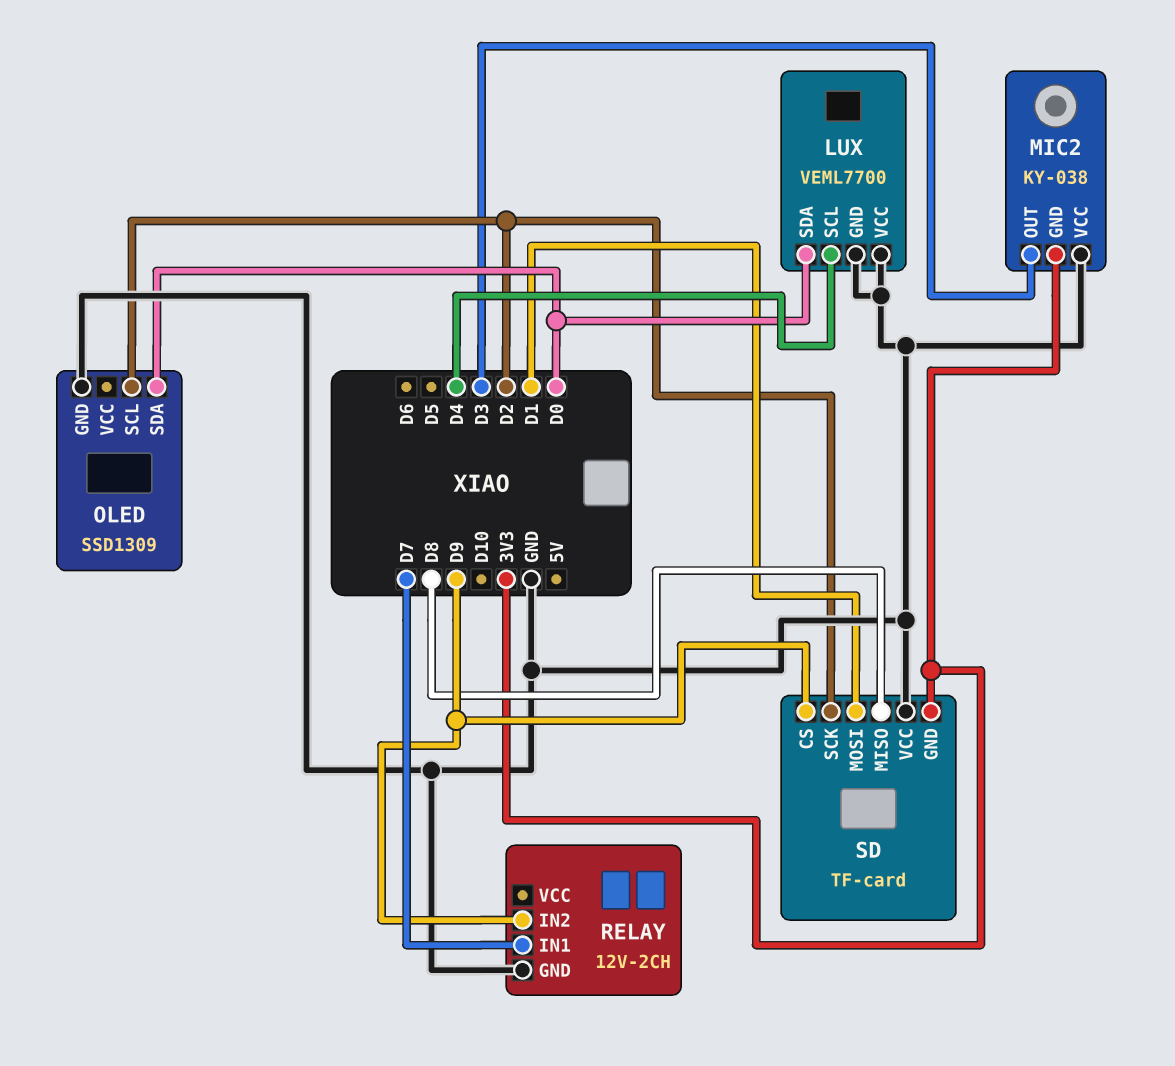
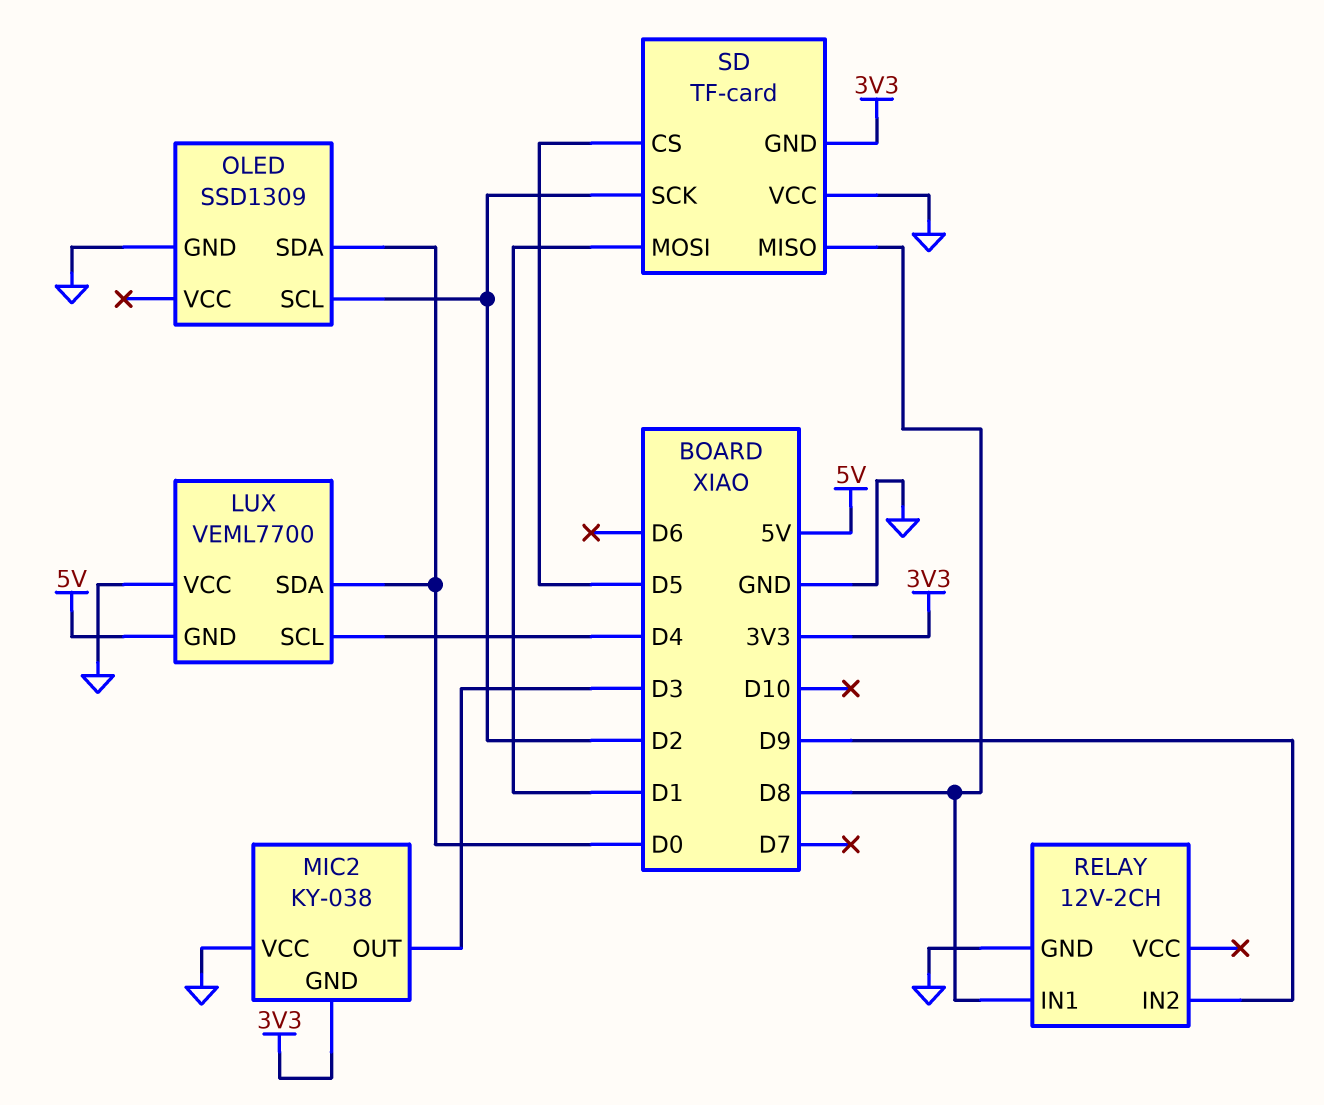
LUX pin GND: GND -> 5V
RELAY pin IN1: D7 -> D8
SD pin CS: D9 -> D5

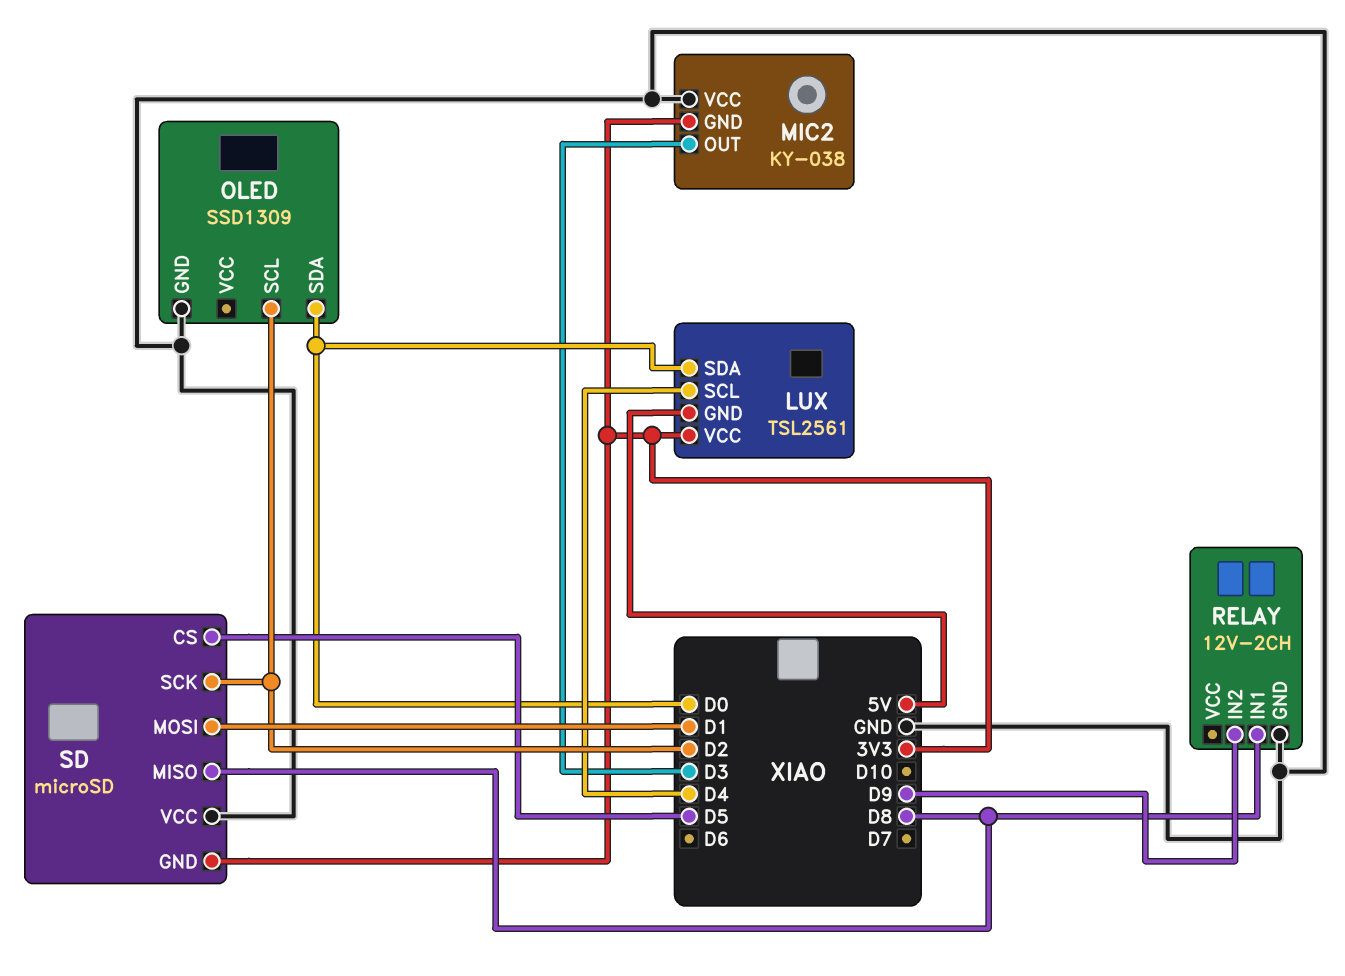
LUX: VEML7700 -> TSL2561
LUX pin VCC: GND -> 3V3
SD: TF-card -> microSD

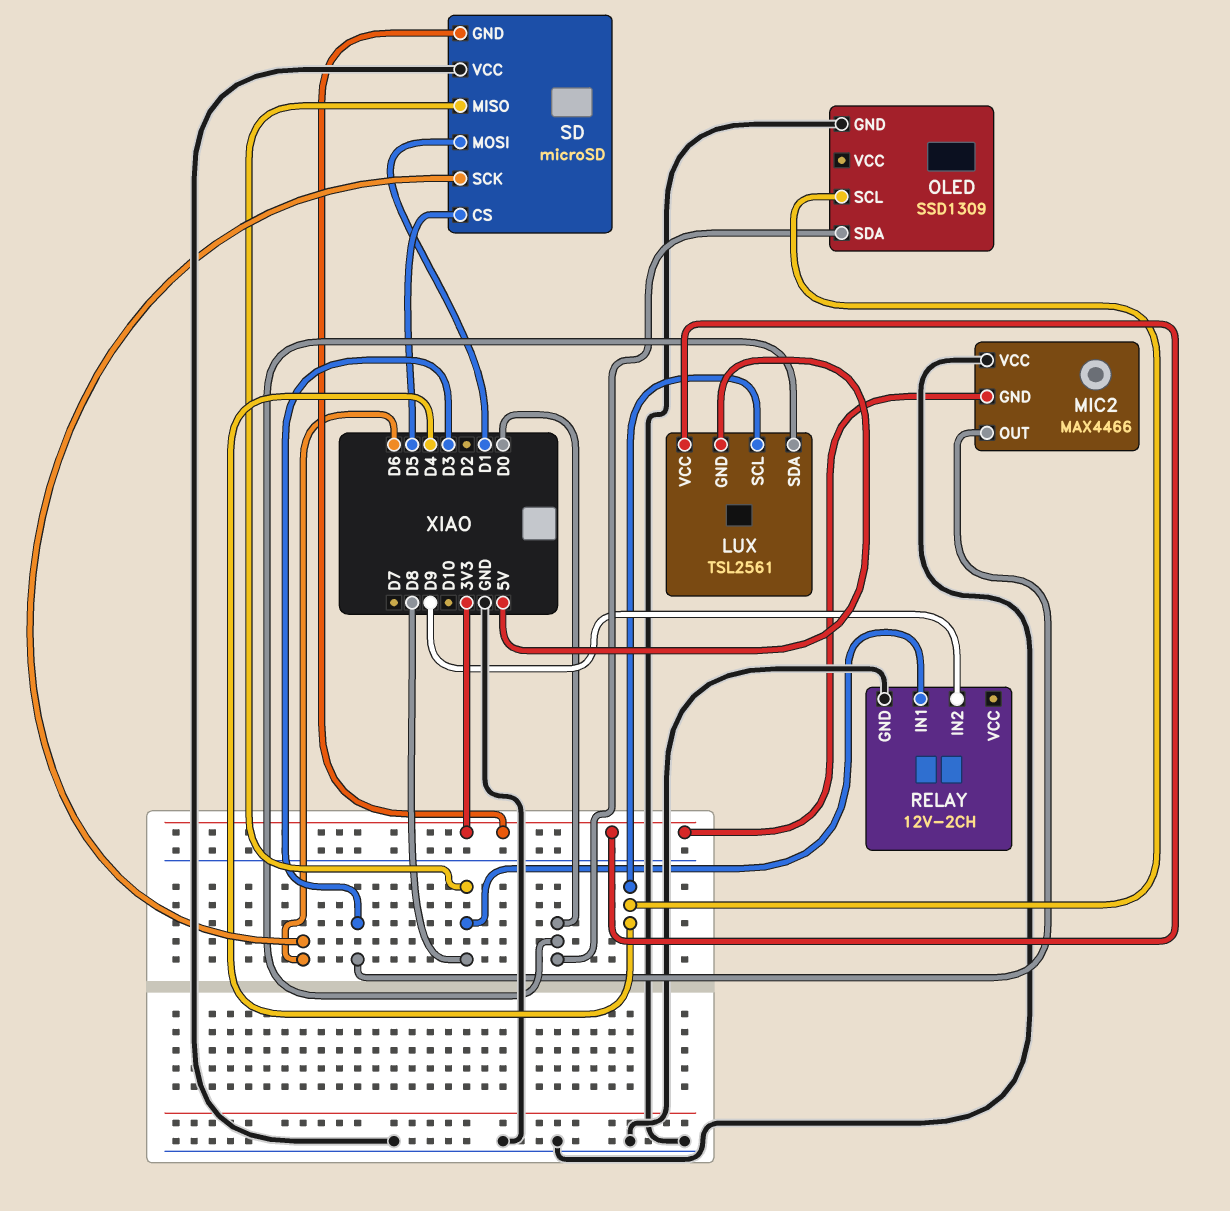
MIC2: KY-038 -> MAX4466
OLED pin SCL: D2 -> D4
SD pin SCK: D2 -> D6

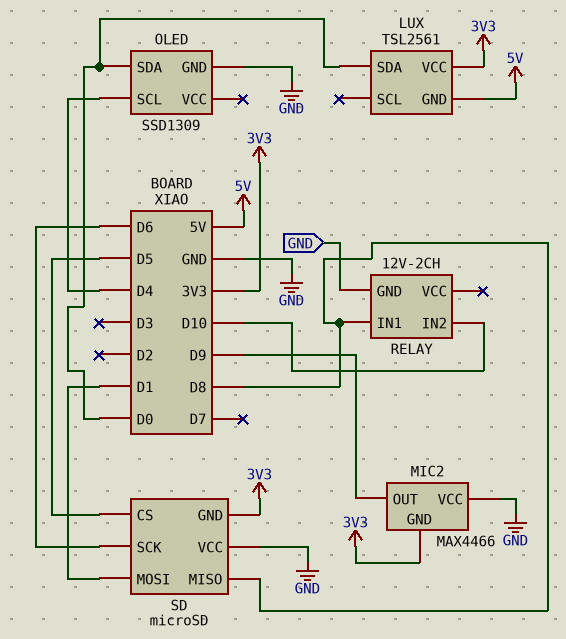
LUX pin SCL: D4 -> none
MIC2 pin OUT: D3 -> D9
RELAY pin IN2: D9 -> D10

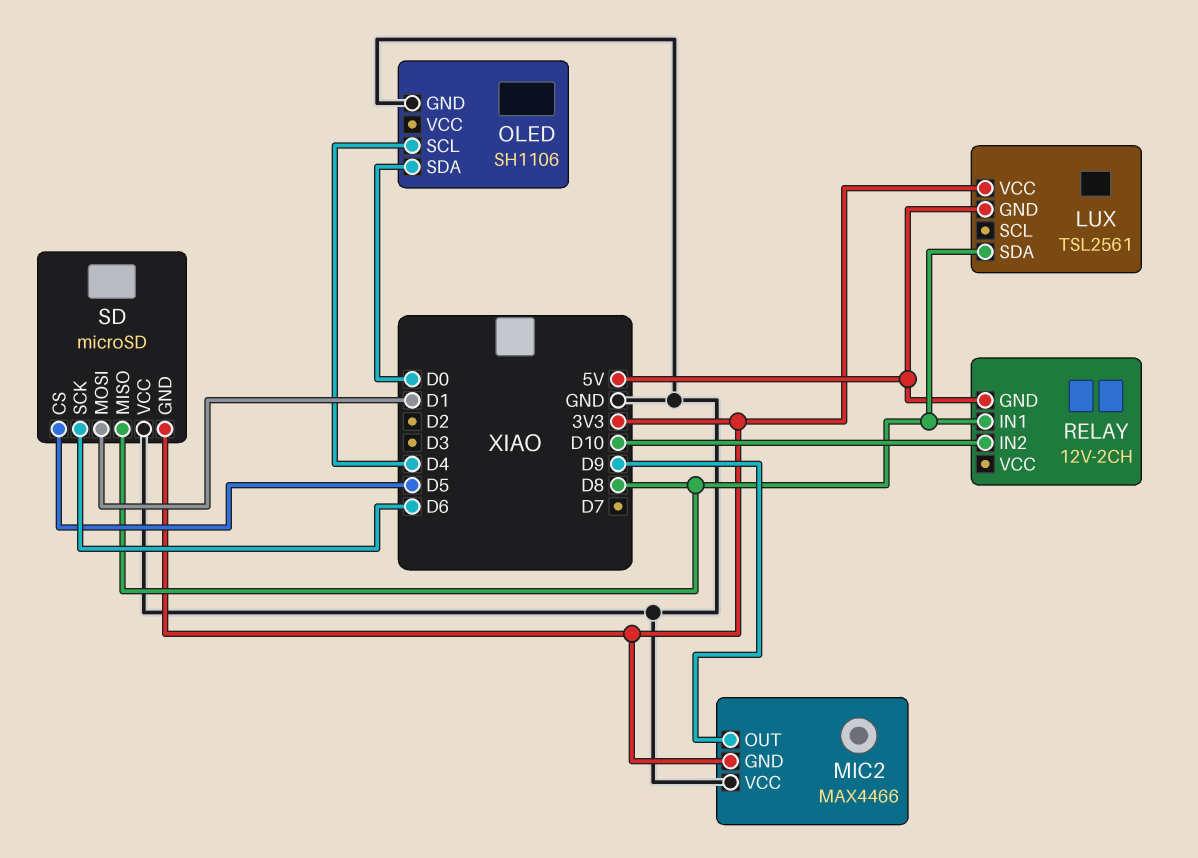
LUX pin SDA: D0 -> D8
OLED: SSD1309 -> SH1106
RELAY pin GND: GND -> 5V

